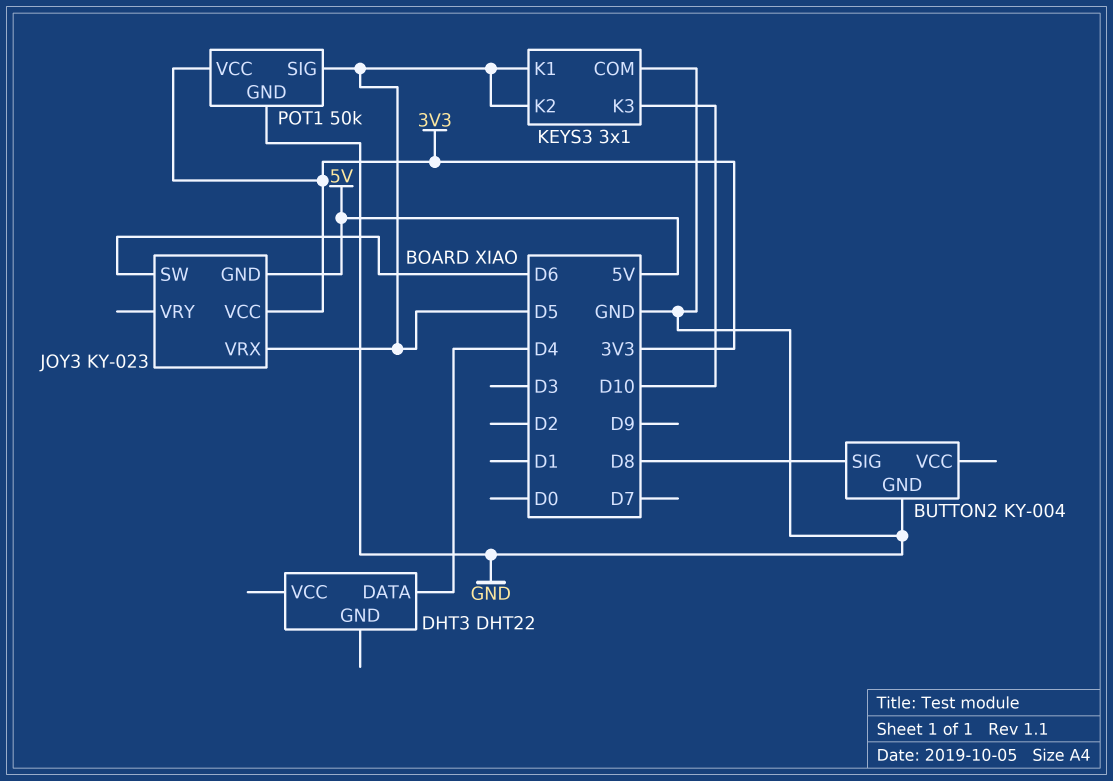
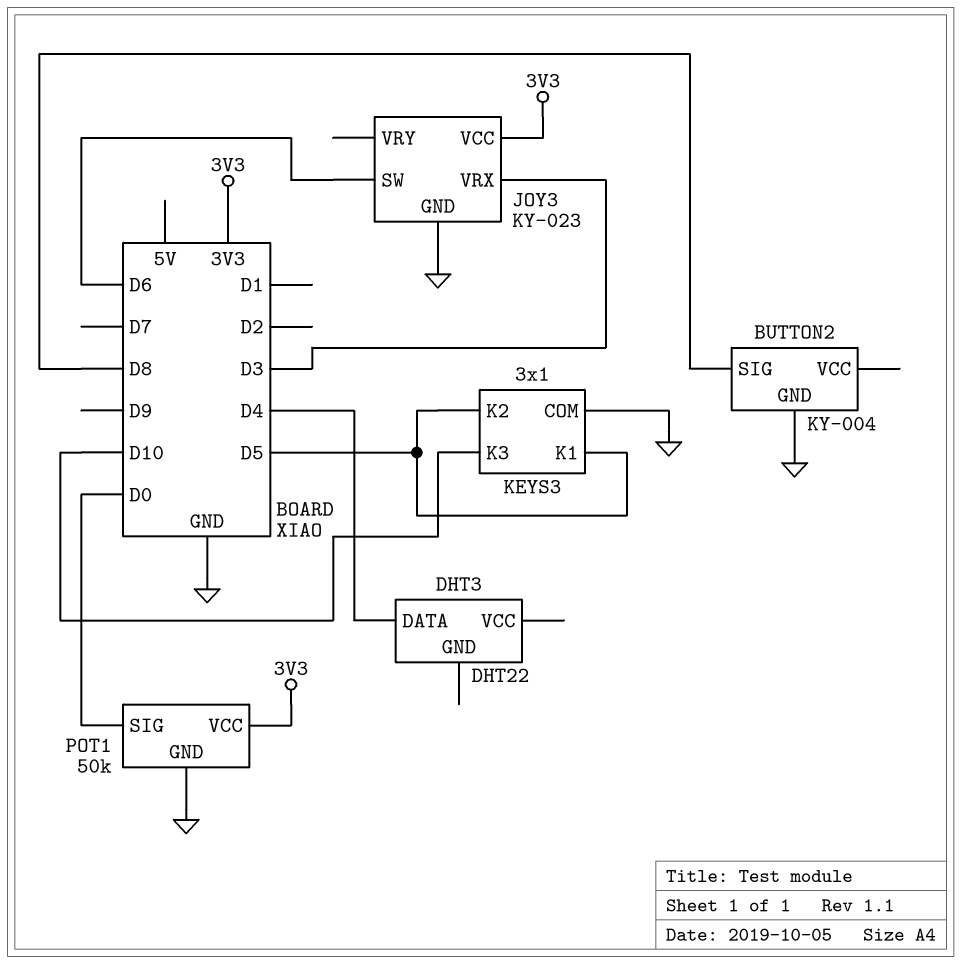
JOY3 pin GND: 5V -> GND
JOY3 pin VRX: D5 -> D3
POT1 pin SIG: D5 -> D0

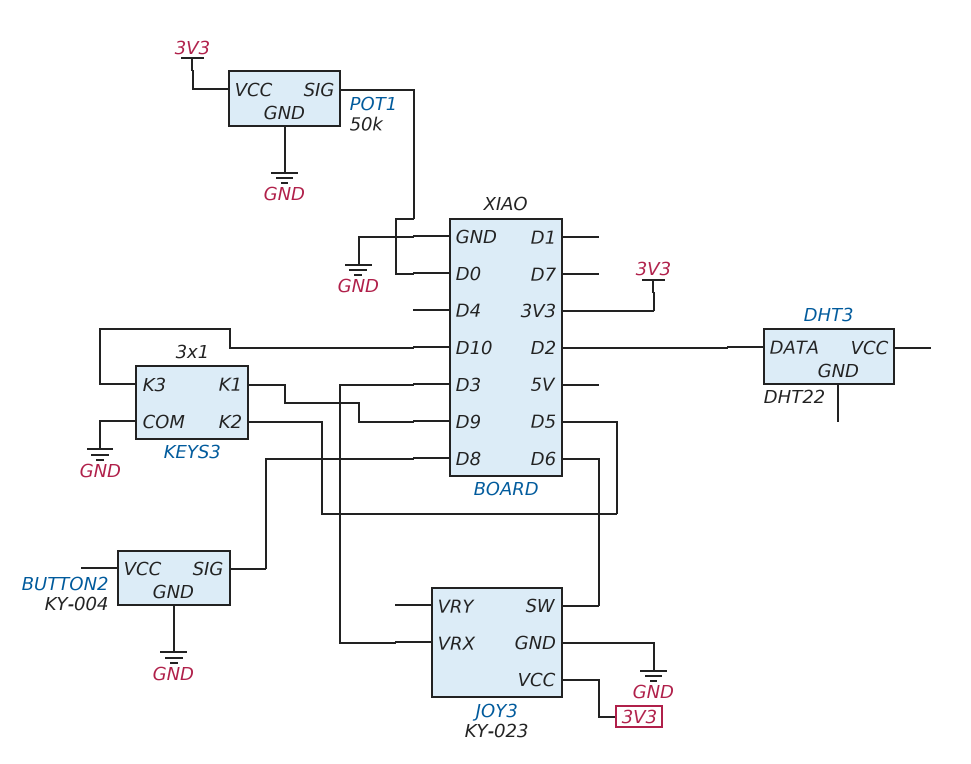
DHT3 pin DATA: D4 -> D2
KEYS3 pin K1: D5 -> D9

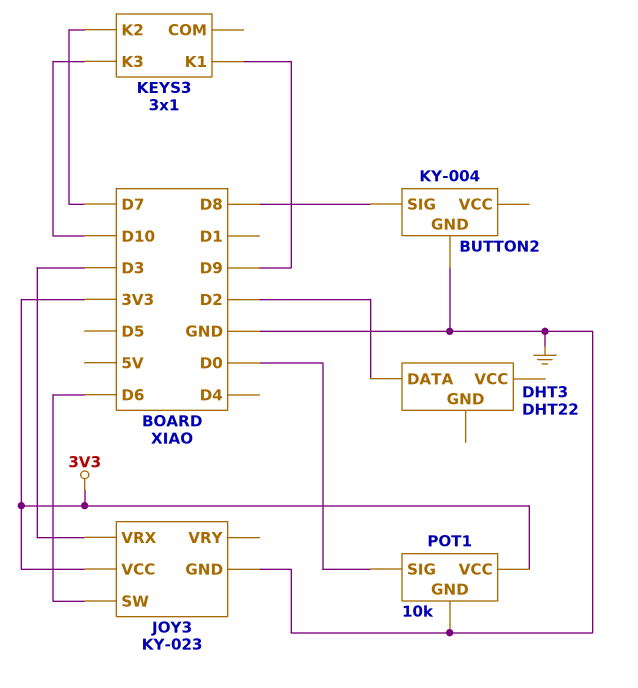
KEYS3 pin COM: GND -> none
KEYS3 pin K2: D5 -> D7
POT1: 50k -> 10k

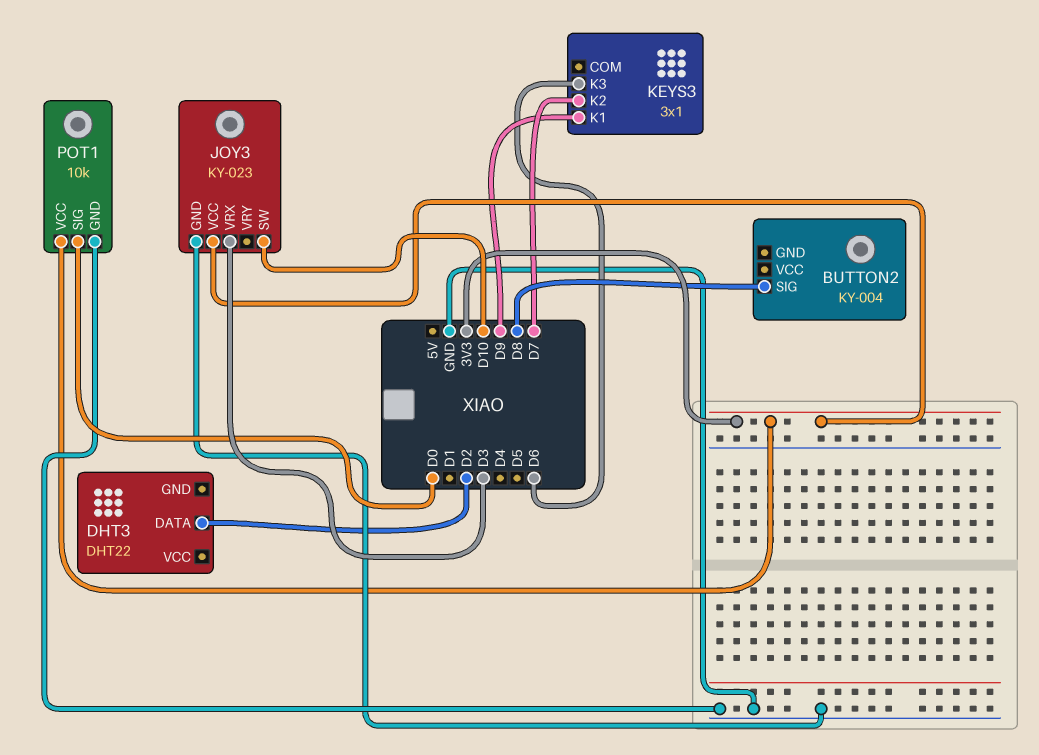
BUTTON2 pin GND: GND -> none
JOY3 pin SW: D6 -> D10
KEYS3 pin K3: D10 -> D6

